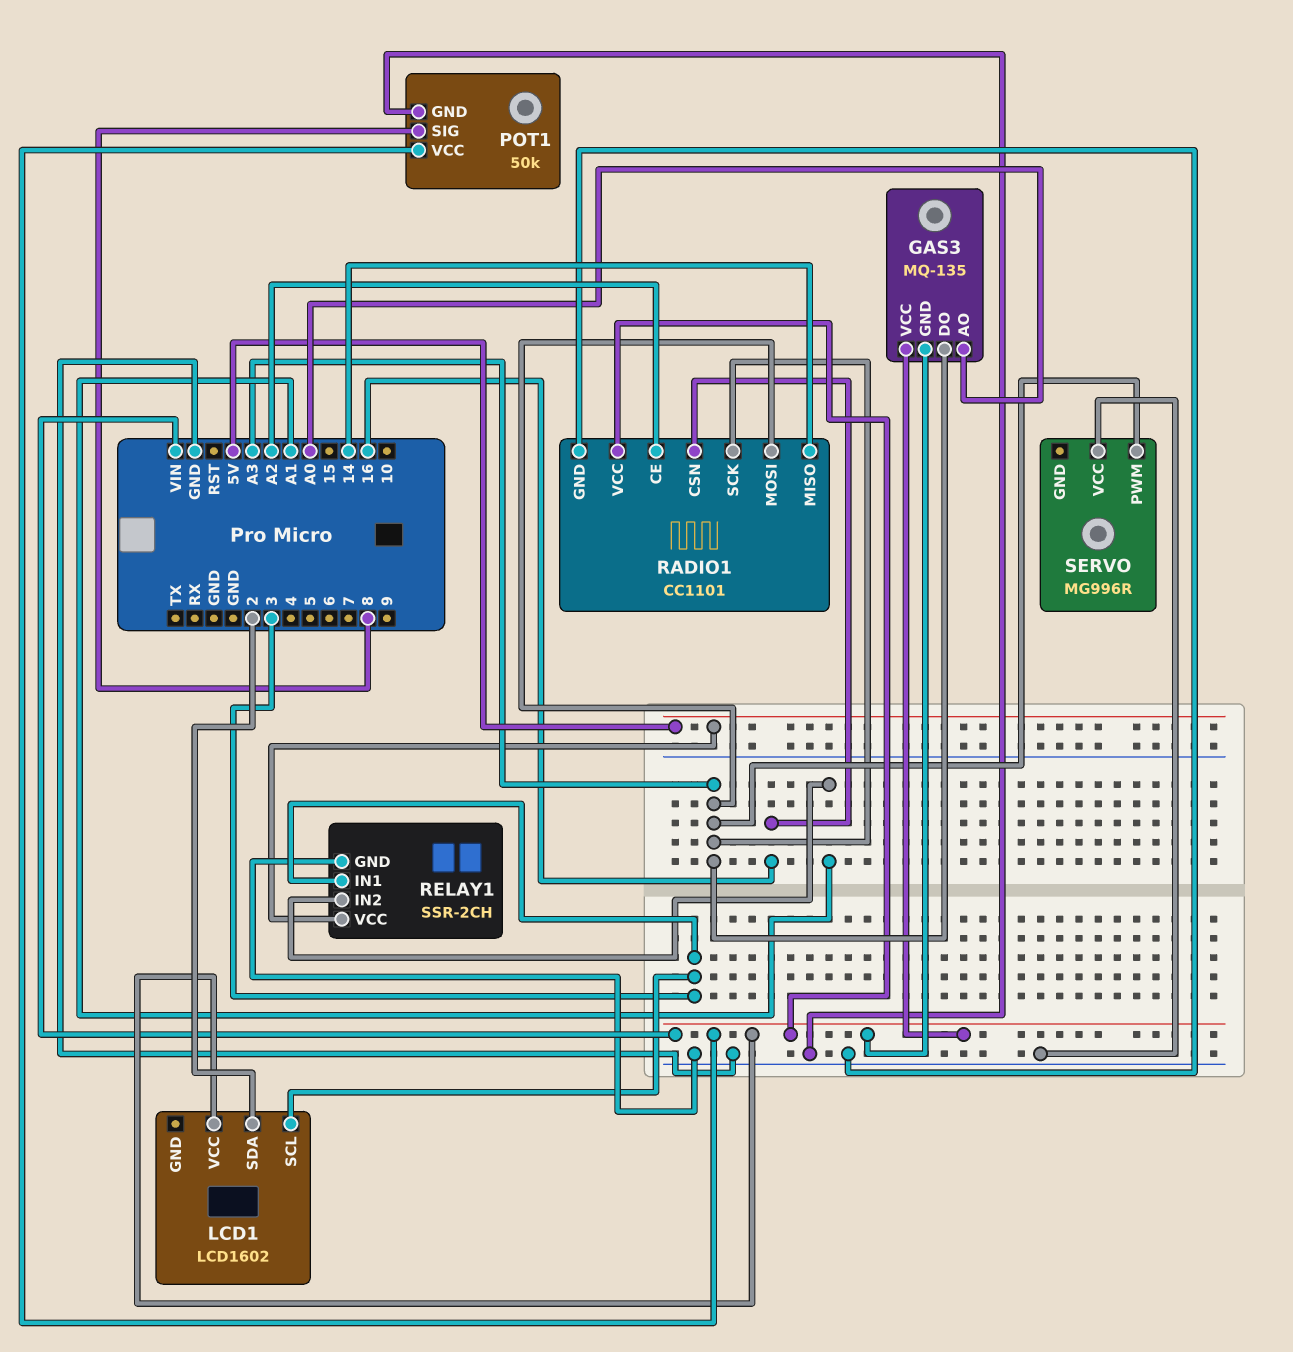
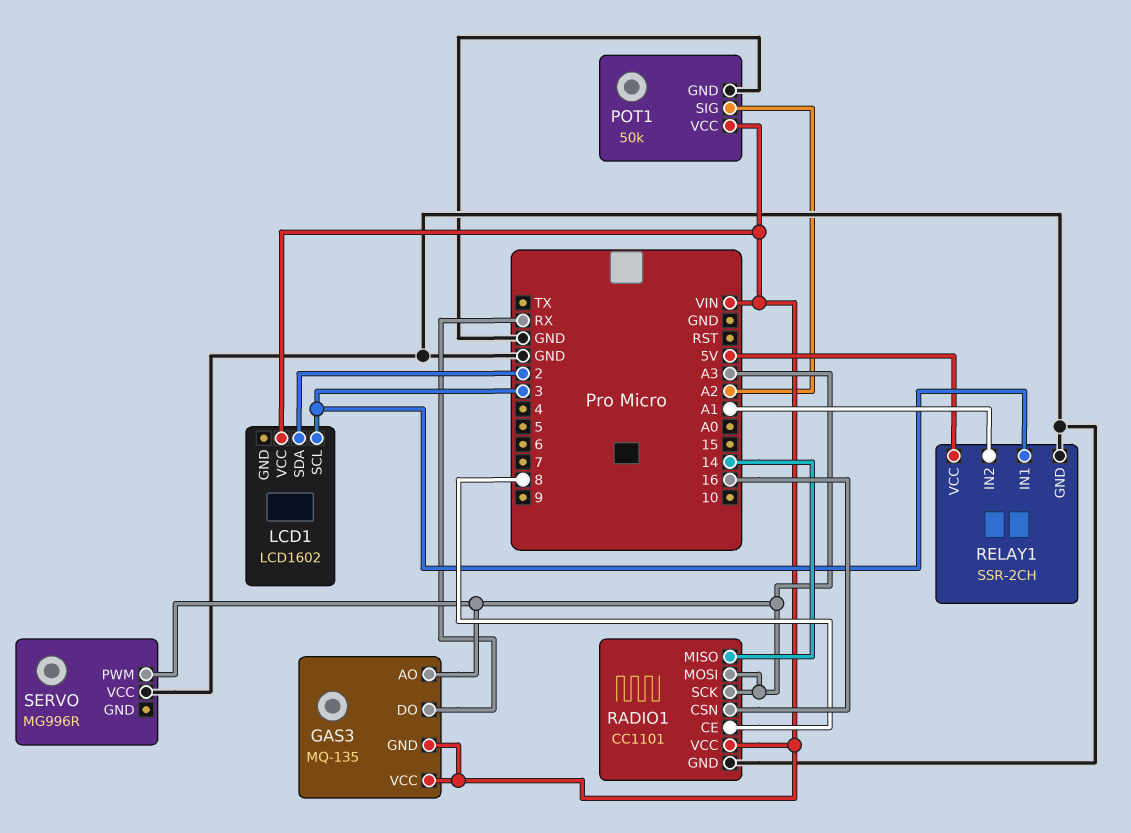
GAS3 pin AO: A0 -> A3
GAS3 pin DO: A3 -> RX
POT1 pin SIG: 8 -> A2
RADIO1 pin CE: A2 -> 8

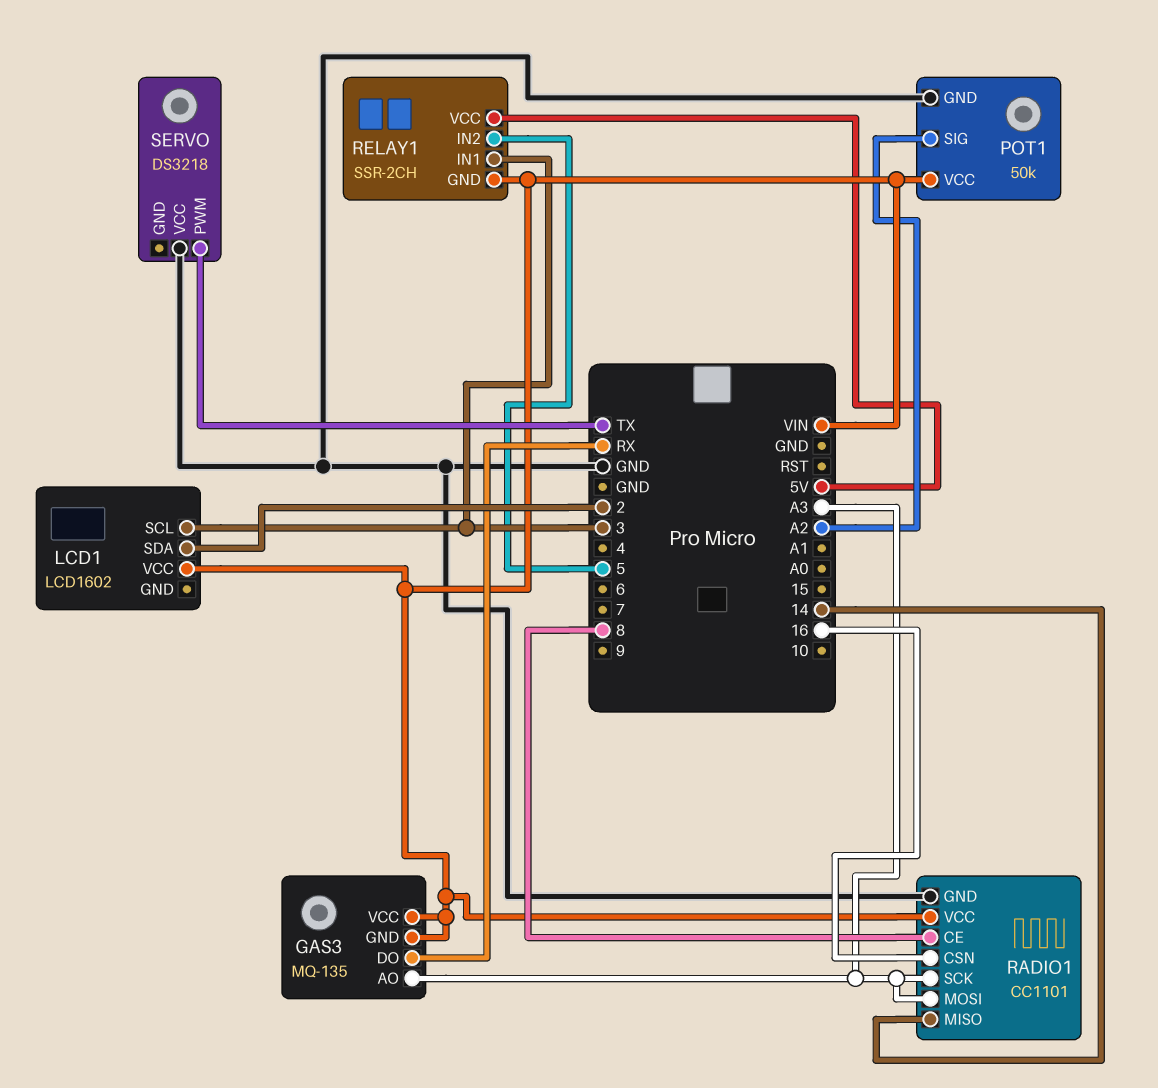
RELAY1 pin GND: GND -> VIN
RELAY1 pin IN2: A1 -> 5
SERVO: MG996R -> DS3218
SERVO pin PWM: A3 -> TX

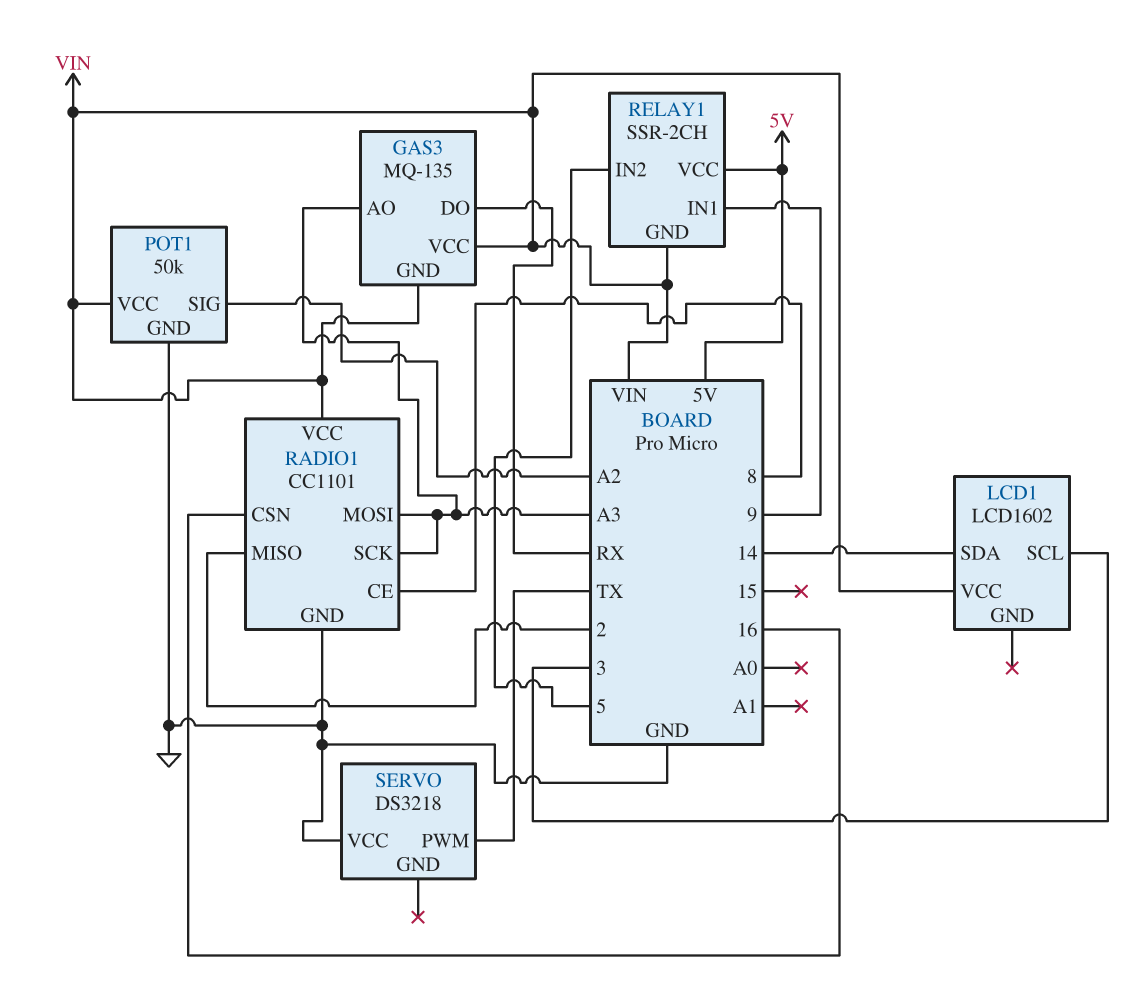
LCD1 pin SDA: 2 -> 14
RADIO1 pin MISO: 14 -> 2
RELAY1 pin IN1: 3 -> 9

